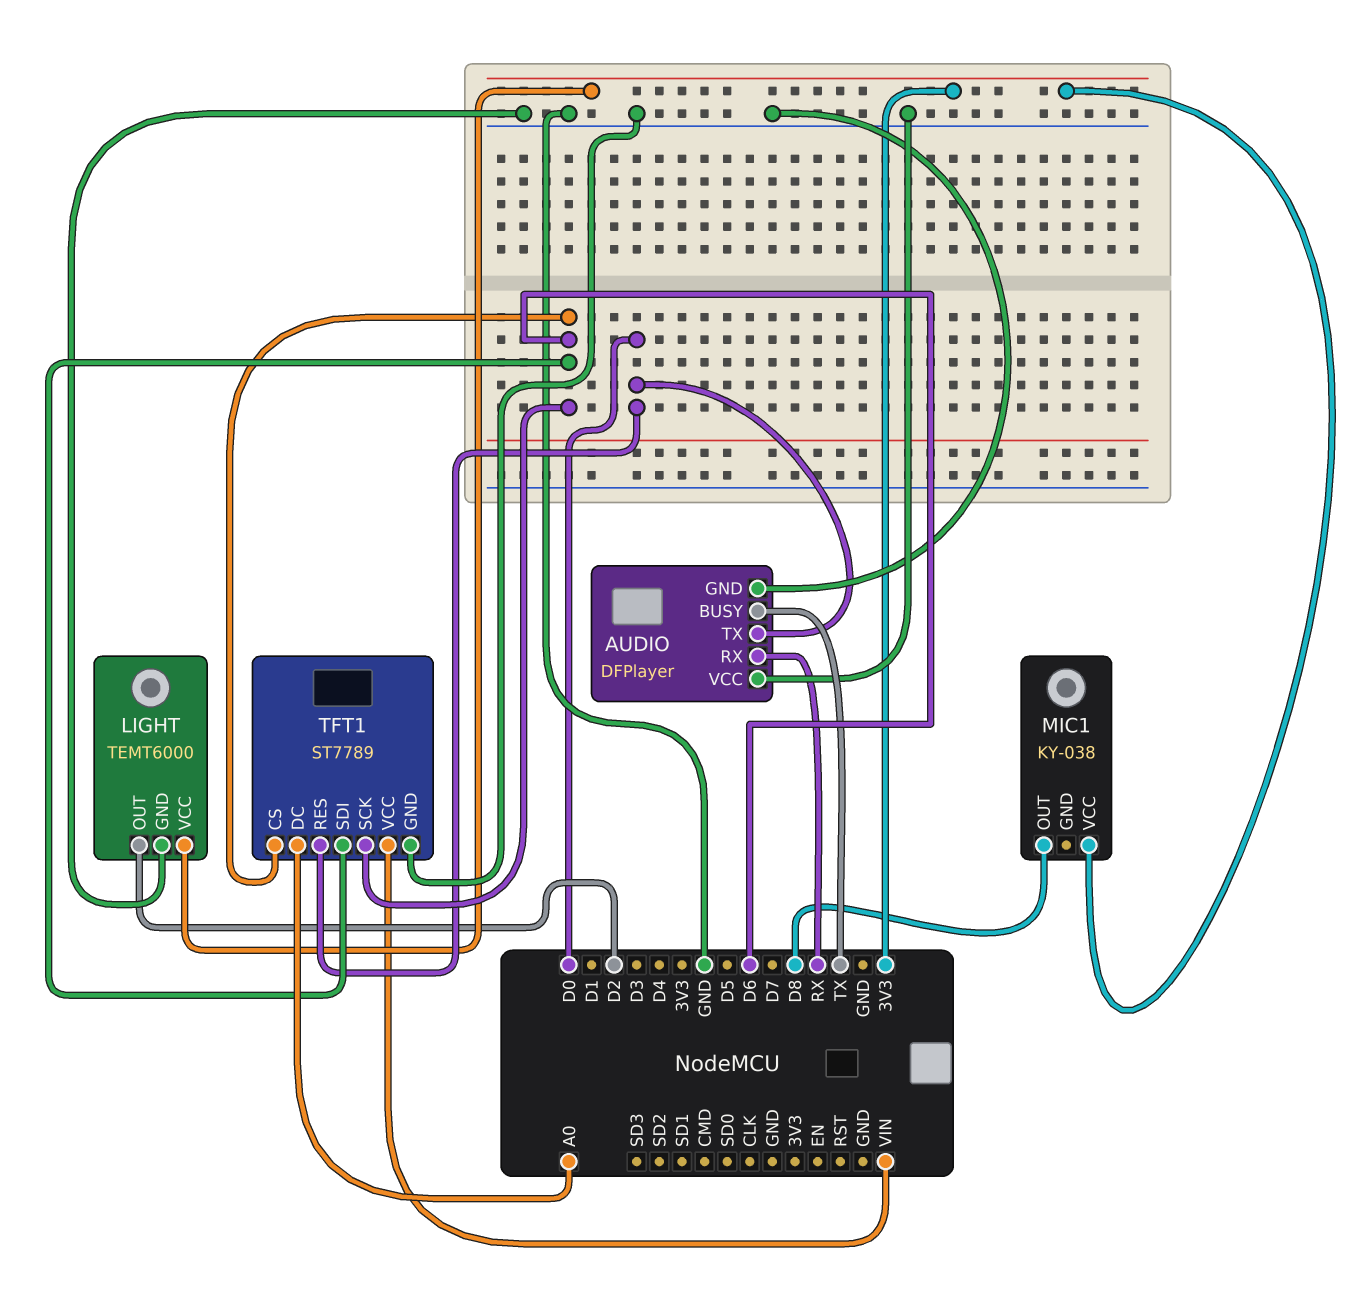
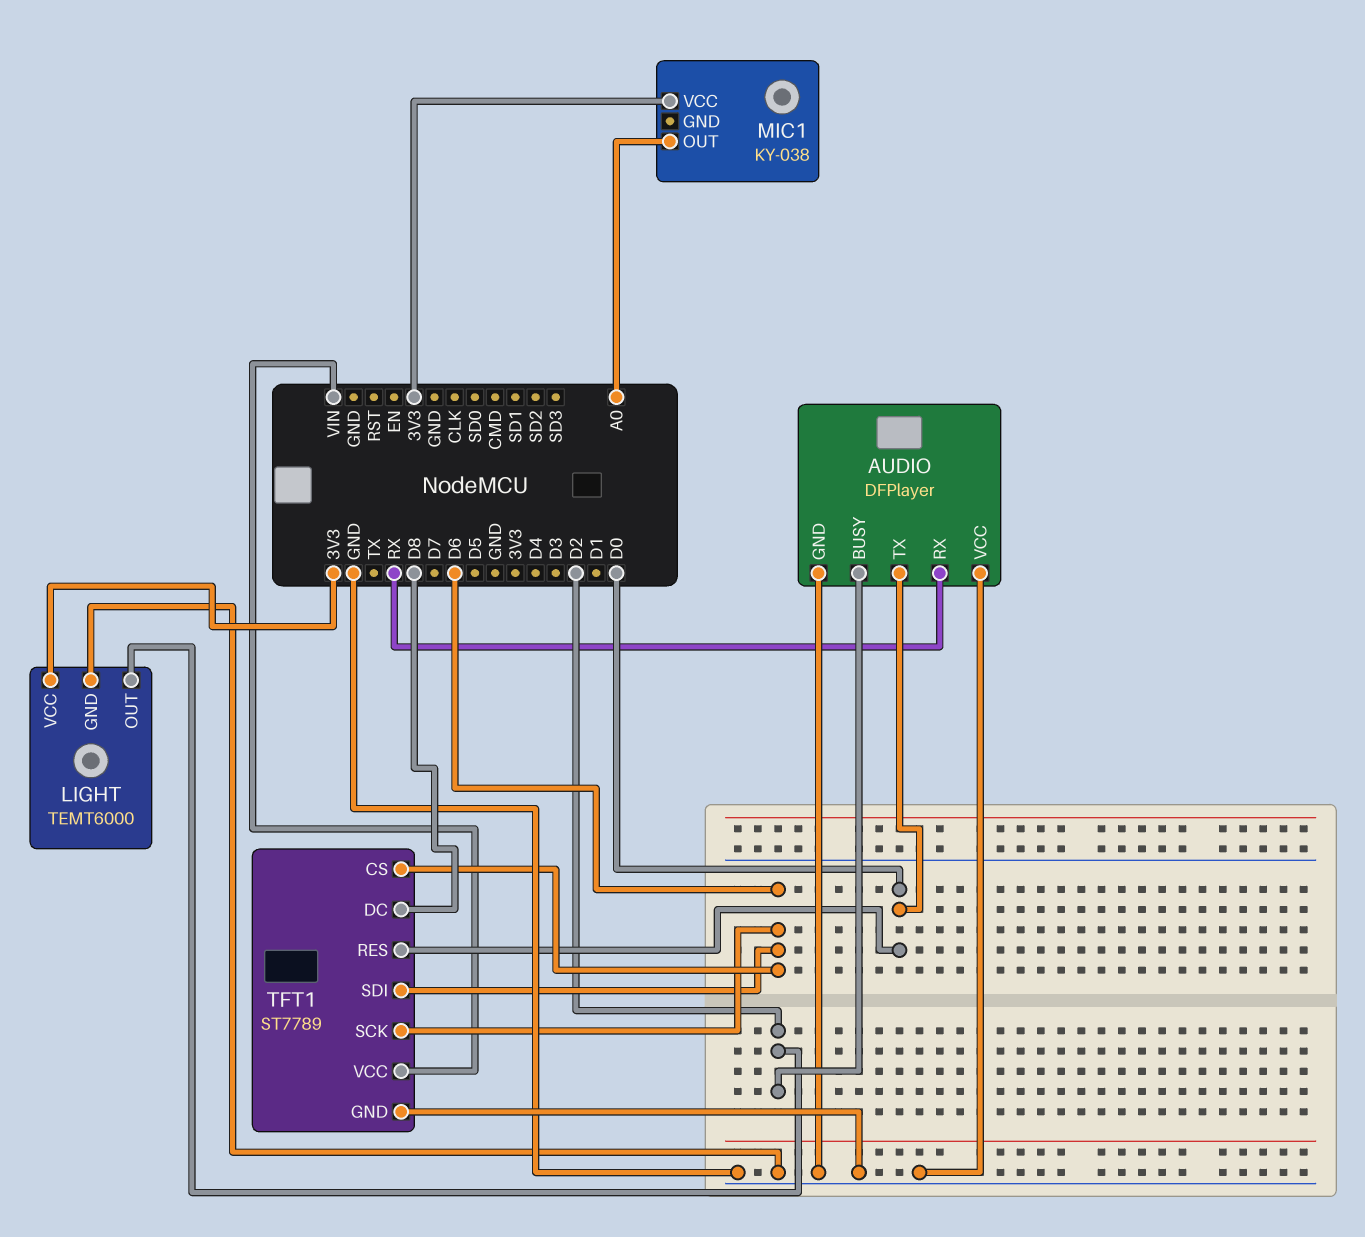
AUDIO pin BUSY: TX -> D2
MIC1 pin OUT: D8 -> A0
TFT1 pin DC: A0 -> D8

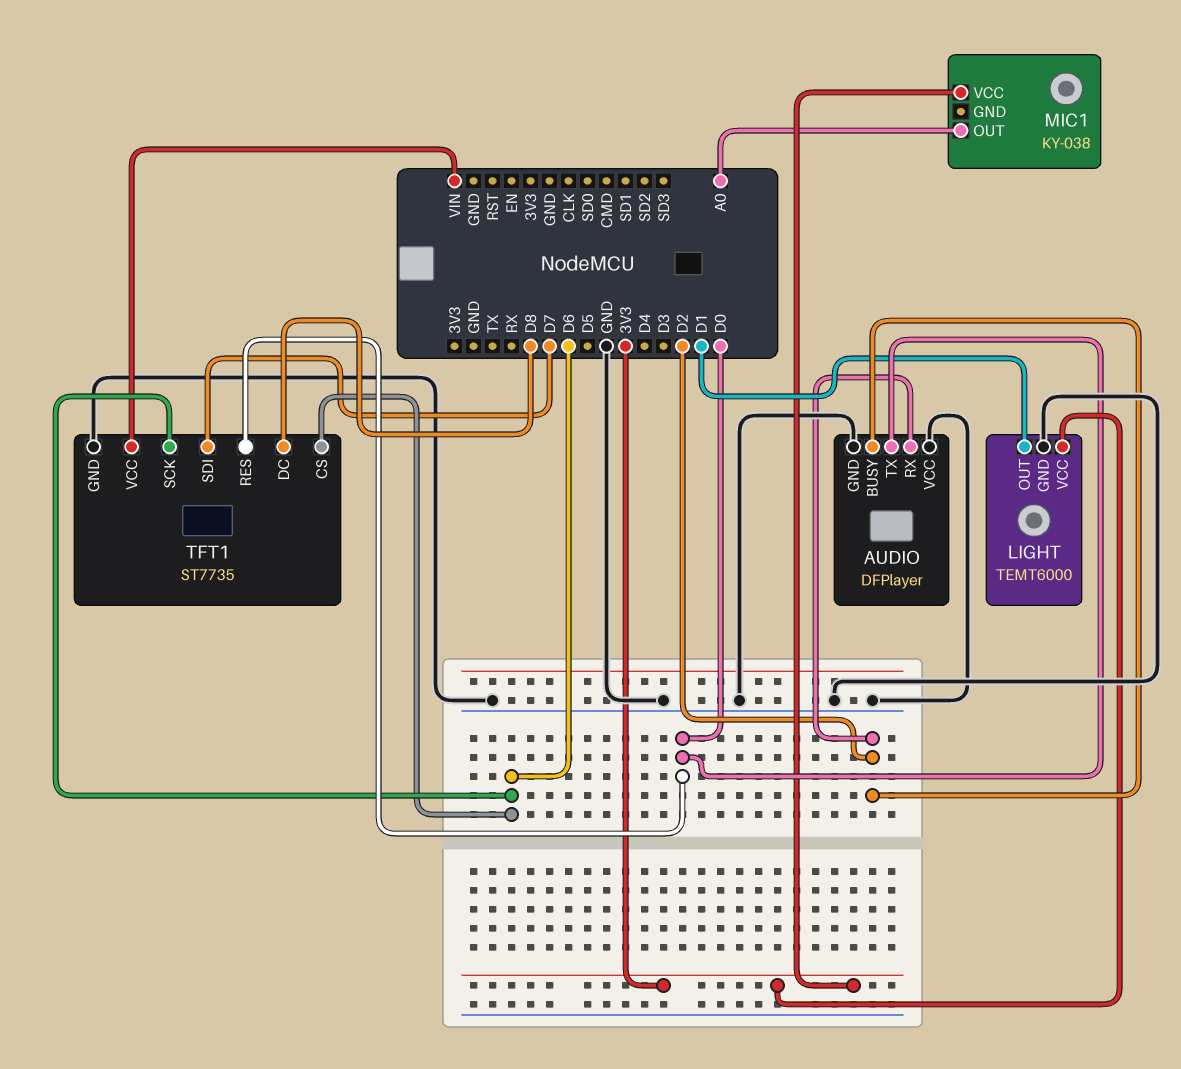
AUDIO pin RX: RX -> D2
LIGHT pin OUT: D2 -> D1
TFT1: ST7789 -> ST7735
TFT1 pin SDI: D6 -> D7

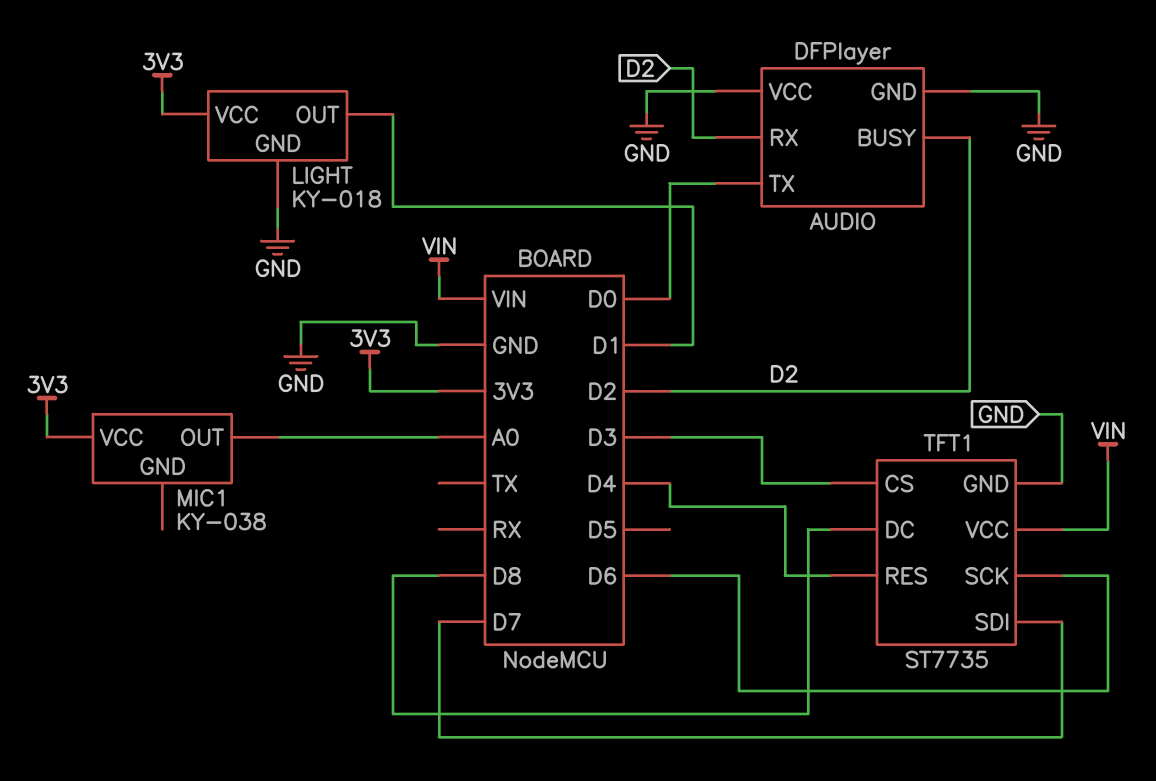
LIGHT: TEMT6000 -> KY-018
TFT1 pin CS: D6 -> D3
TFT1 pin RES: D0 -> D4

